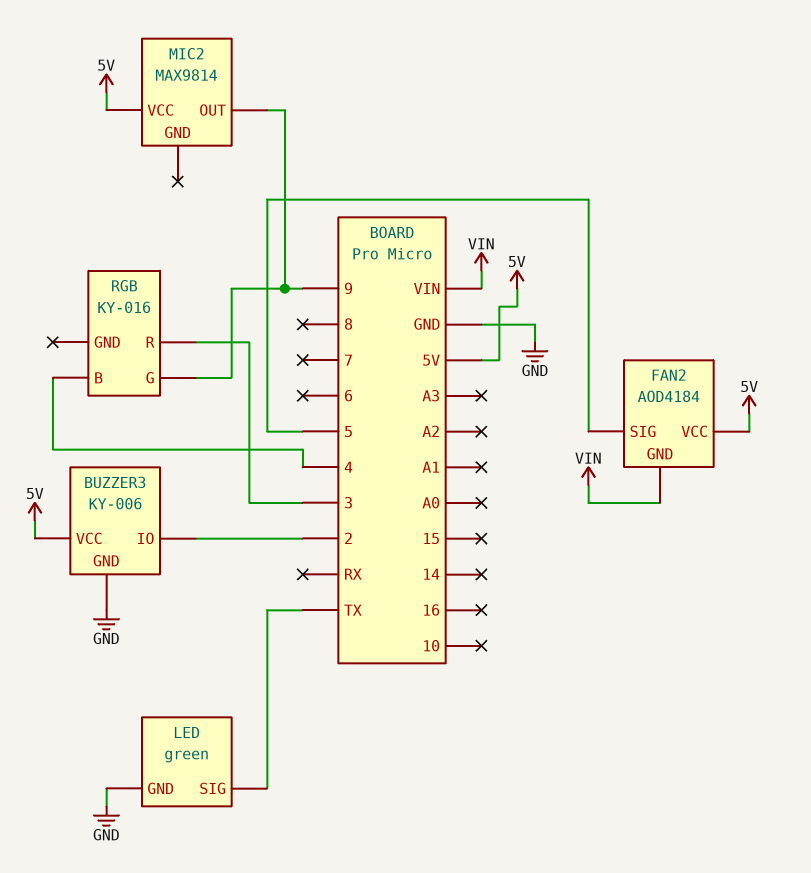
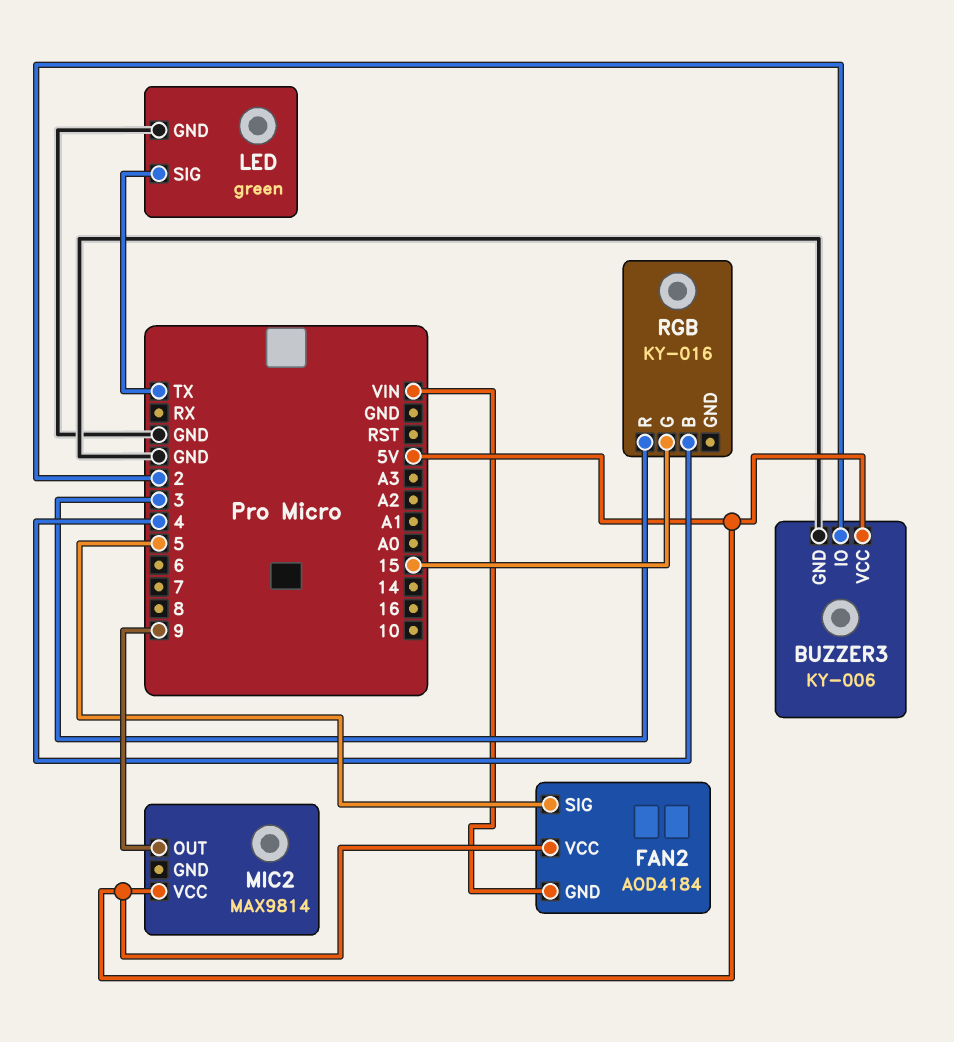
RGB pin G: 9 -> 15

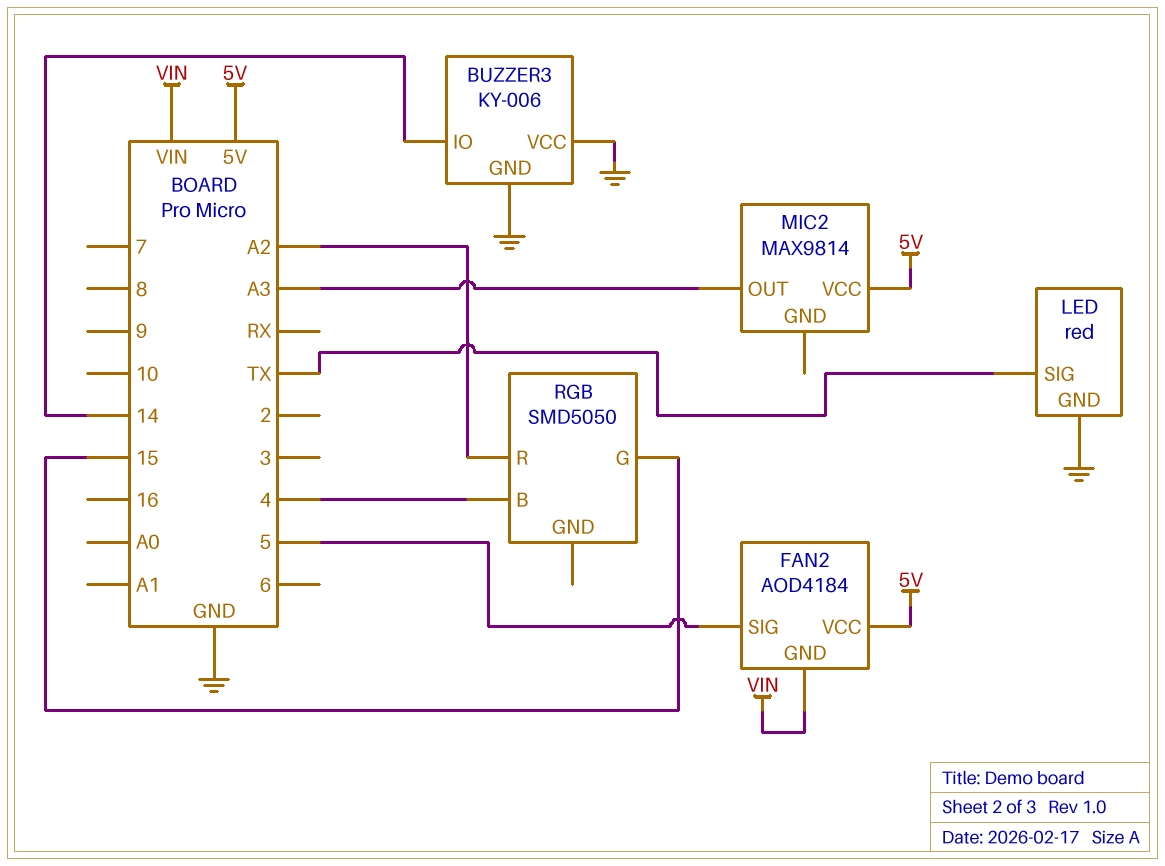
BUZZER3 pin IO: 2 -> 14
BUZZER3 pin VCC: 5V -> GND
LED: green -> red
MIC2 pin OUT: 9 -> A3
RGB: KY-016 -> SMD5050
RGB pin R: 3 -> A2

